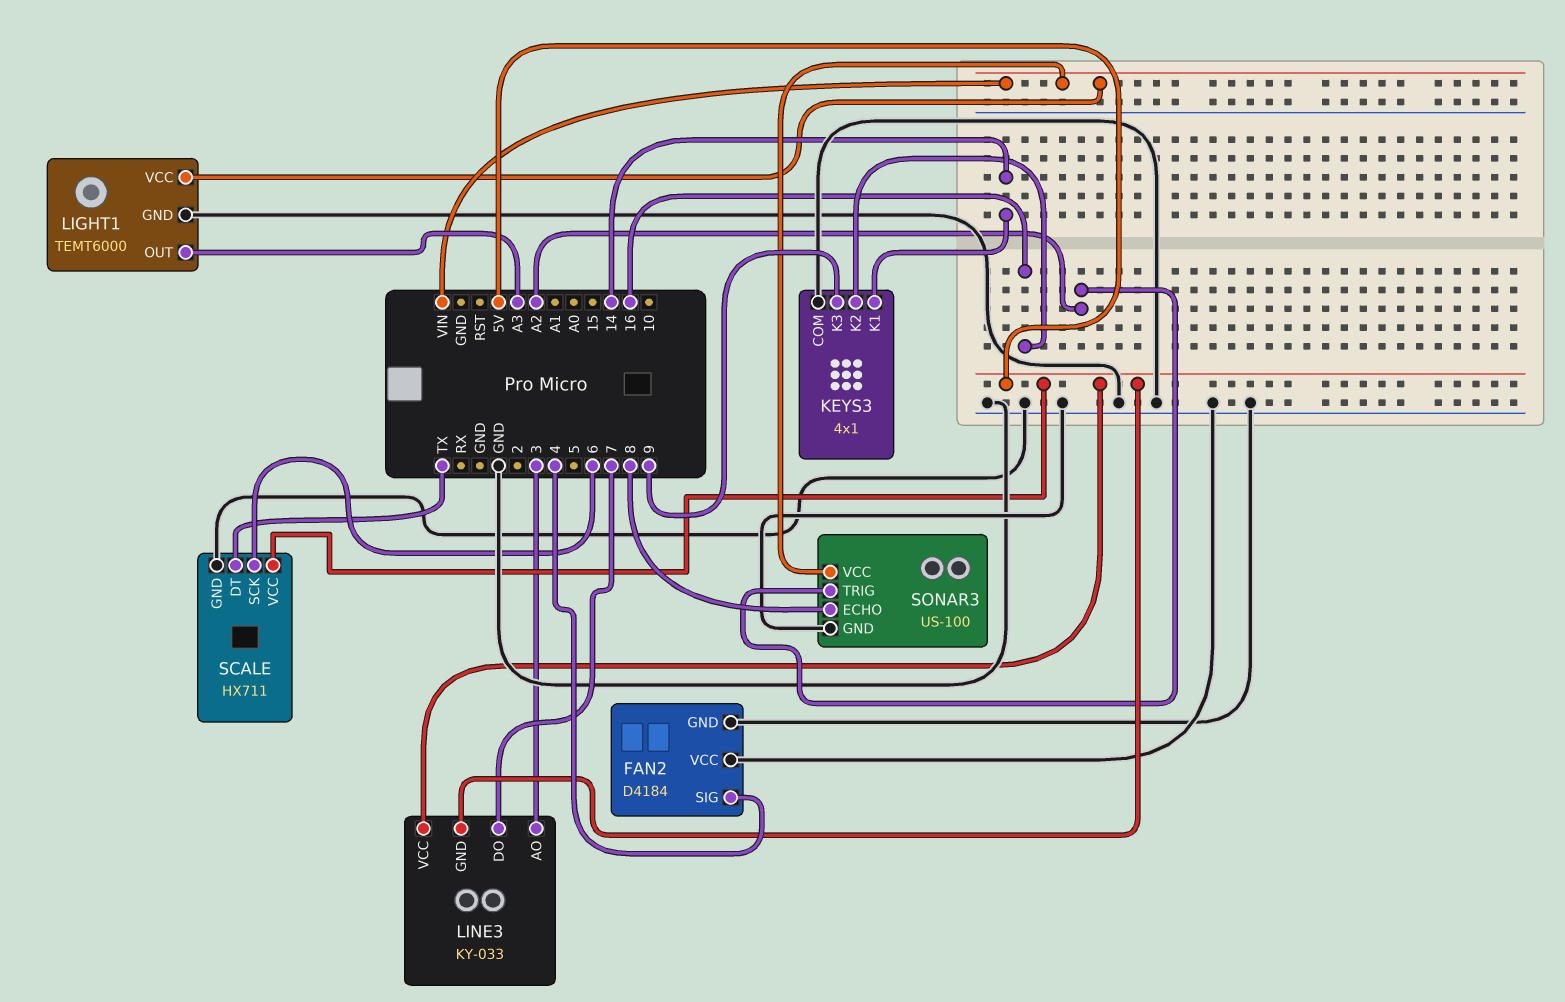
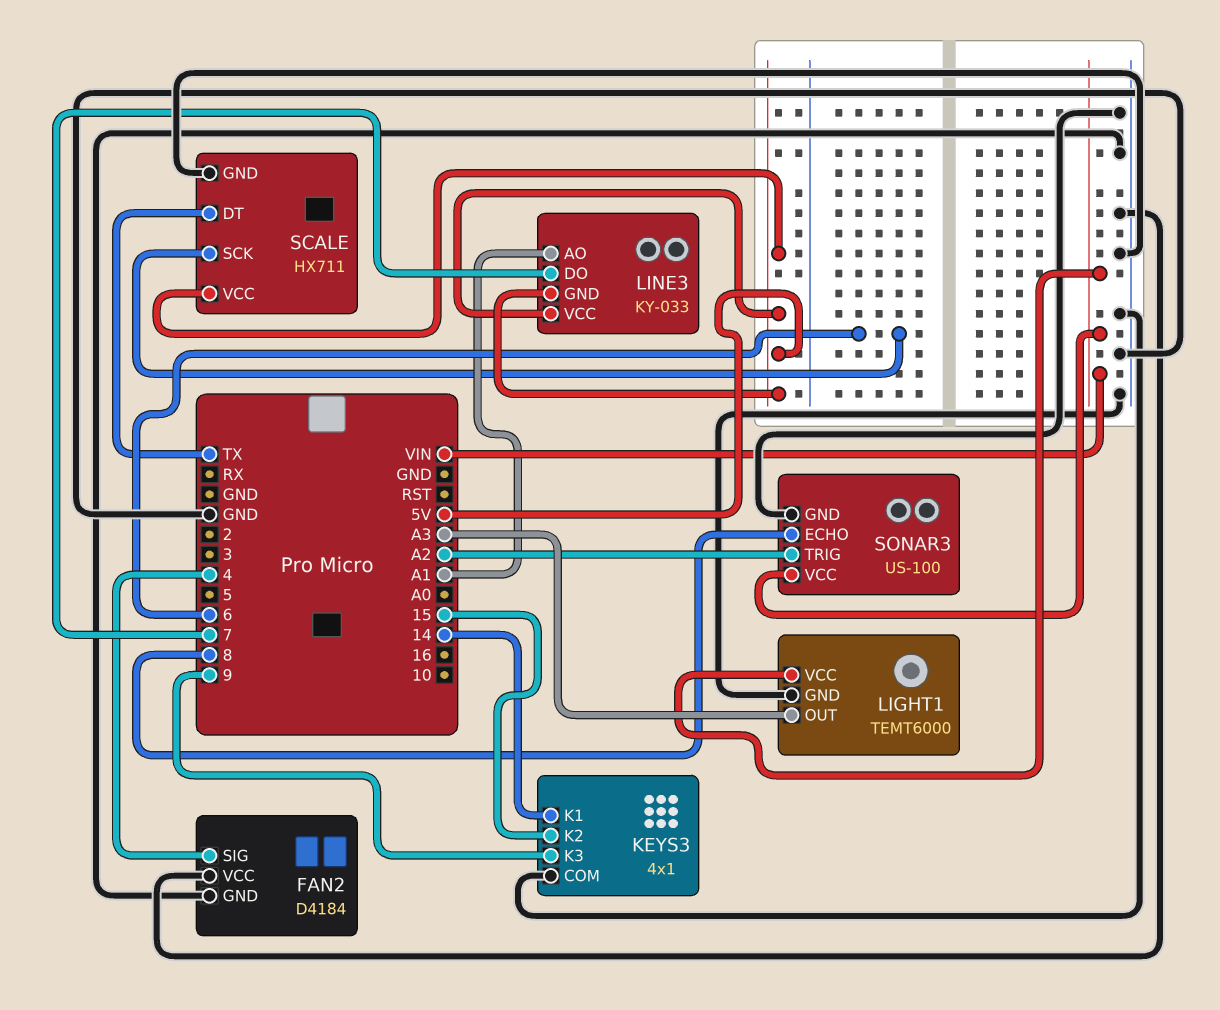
KEYS3 pin K2: 16 -> 15
LINE3 pin AO: 3 -> A1

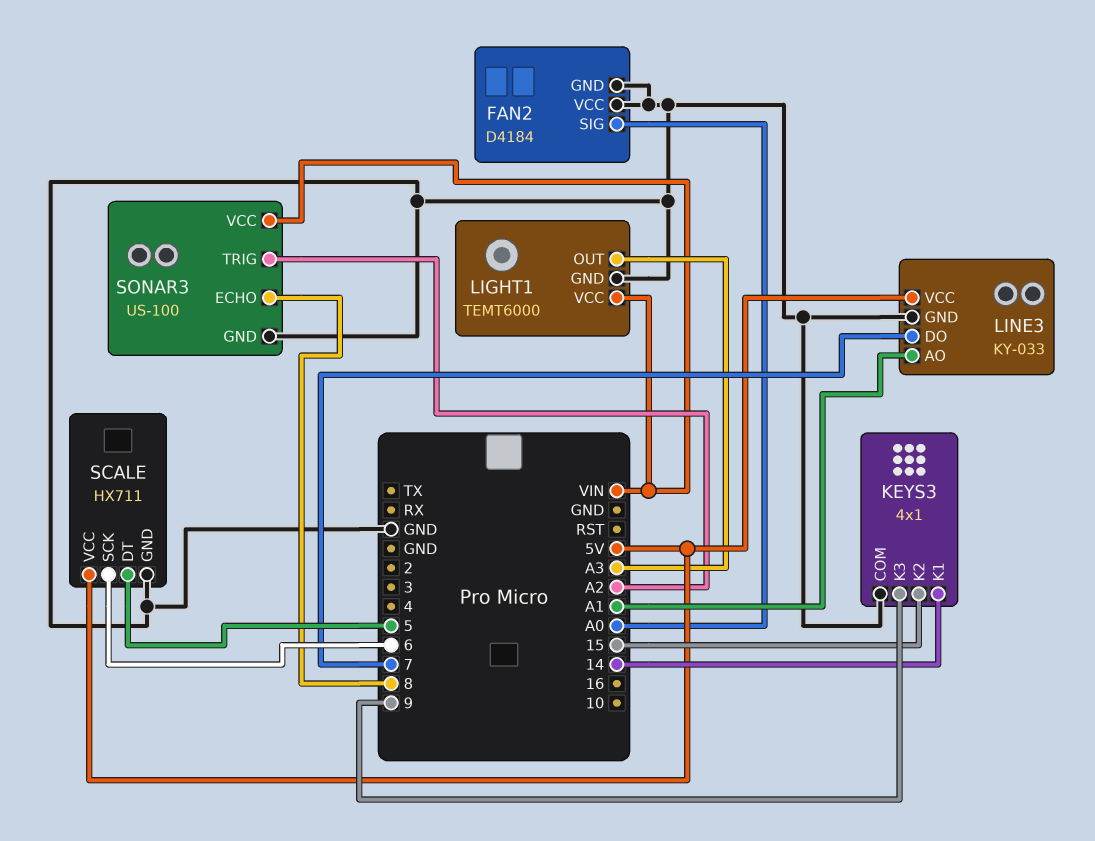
FAN2 pin SIG: 4 -> A0
LINE3 pin GND: 5V -> GND
SCALE pin DT: TX -> 5

